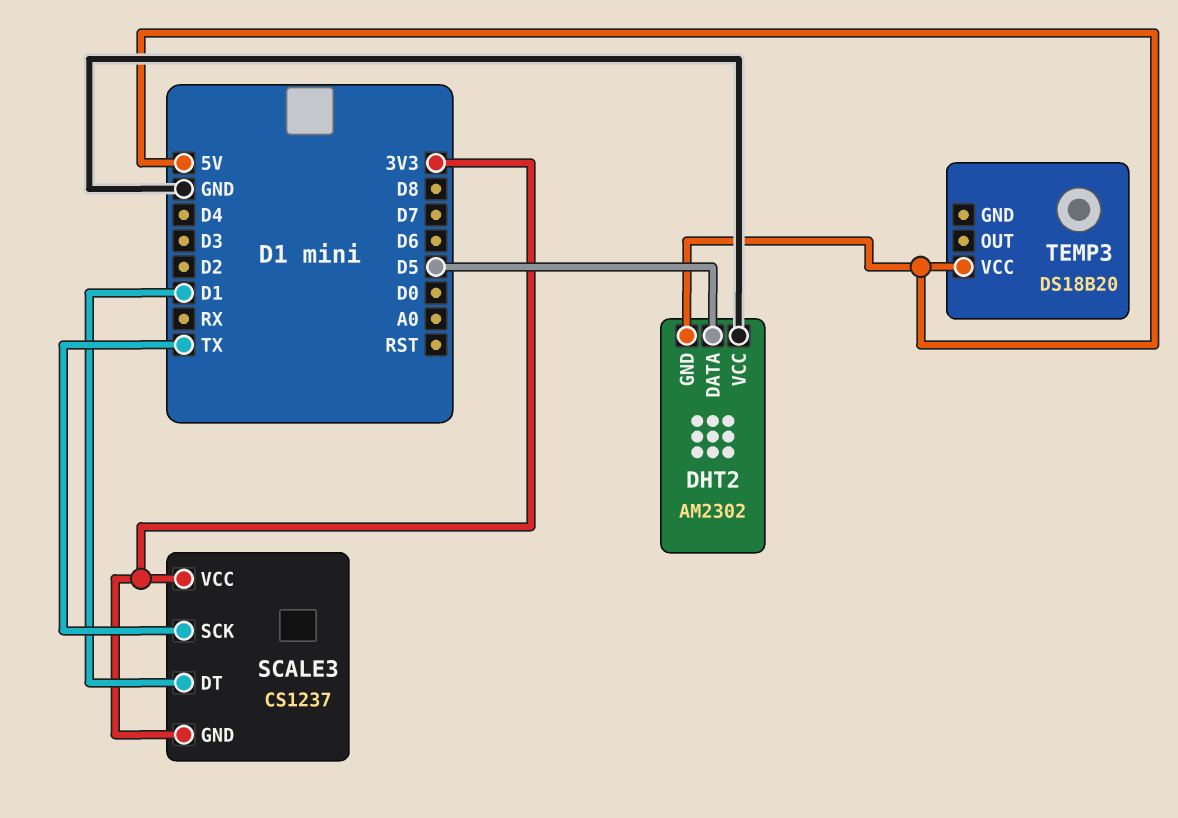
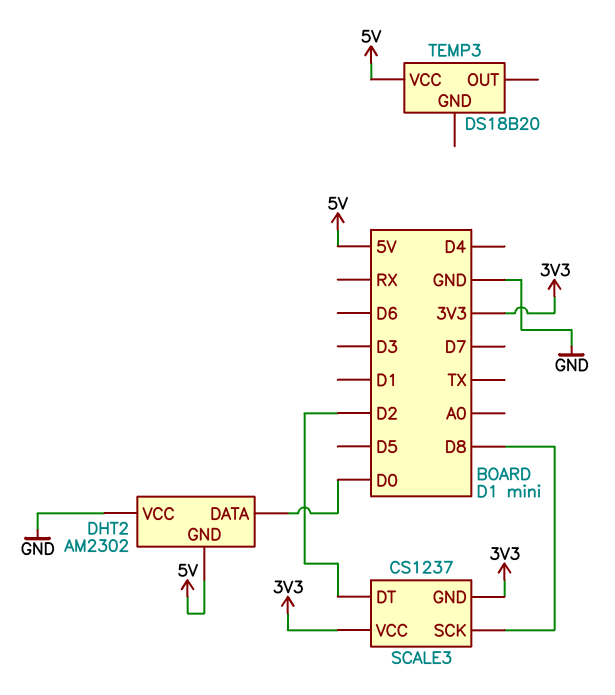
DHT2 pin DATA: D5 -> D0
SCALE3 pin DT: D1 -> D2
SCALE3 pin SCK: TX -> D8

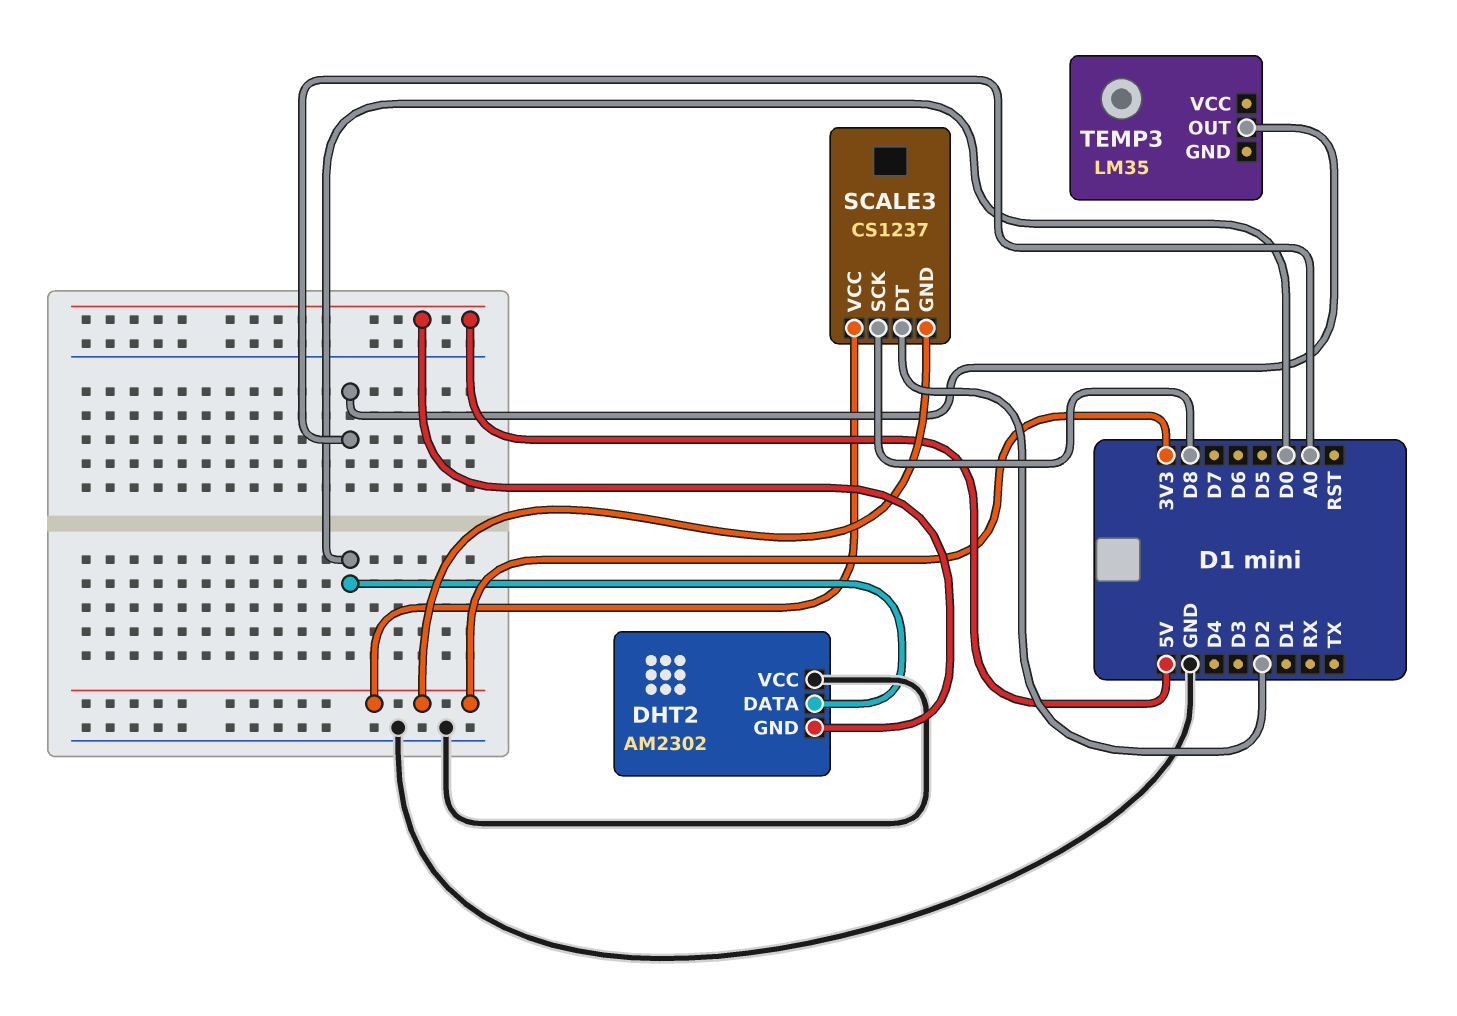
TEMP3: DS18B20 -> LM35
TEMP3 pin OUT: none -> A0
TEMP3 pin VCC: 5V -> none

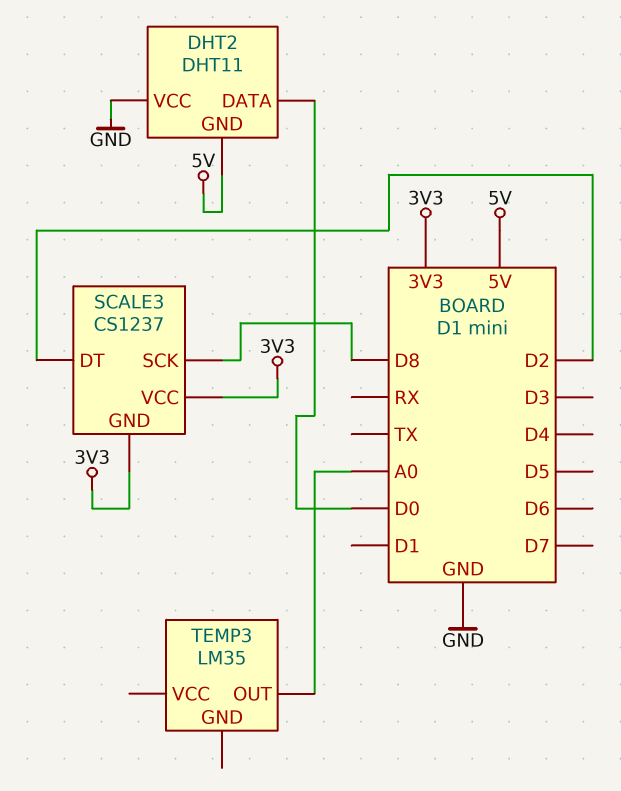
DHT2: AM2302 -> DHT11

